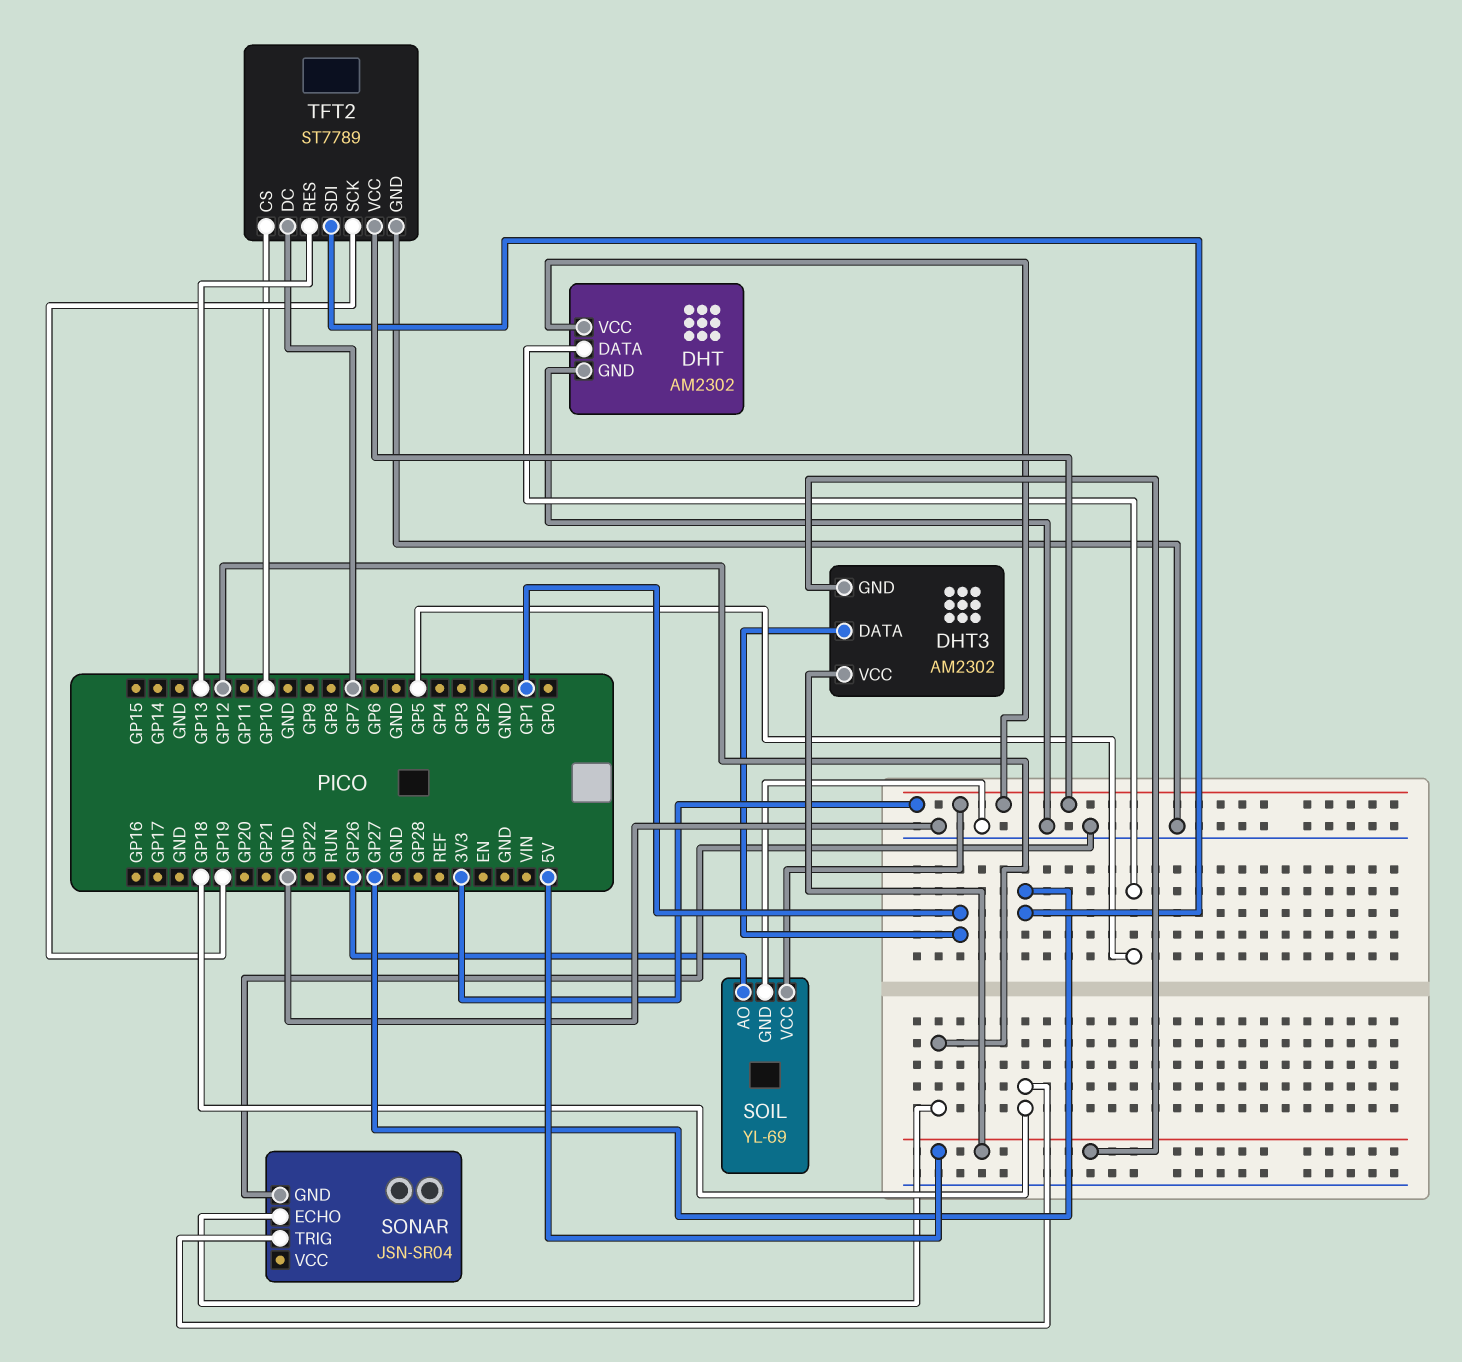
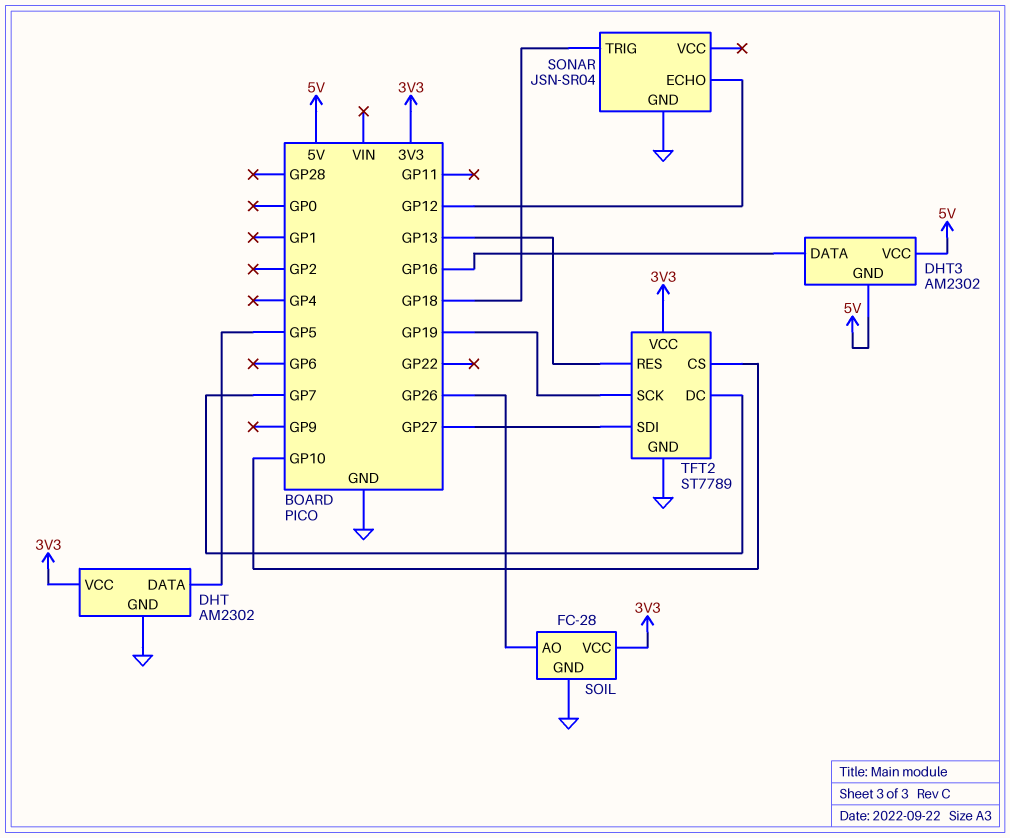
DHT3 pin DATA: GP1 -> GP16
SOIL: YL-69 -> FC-28

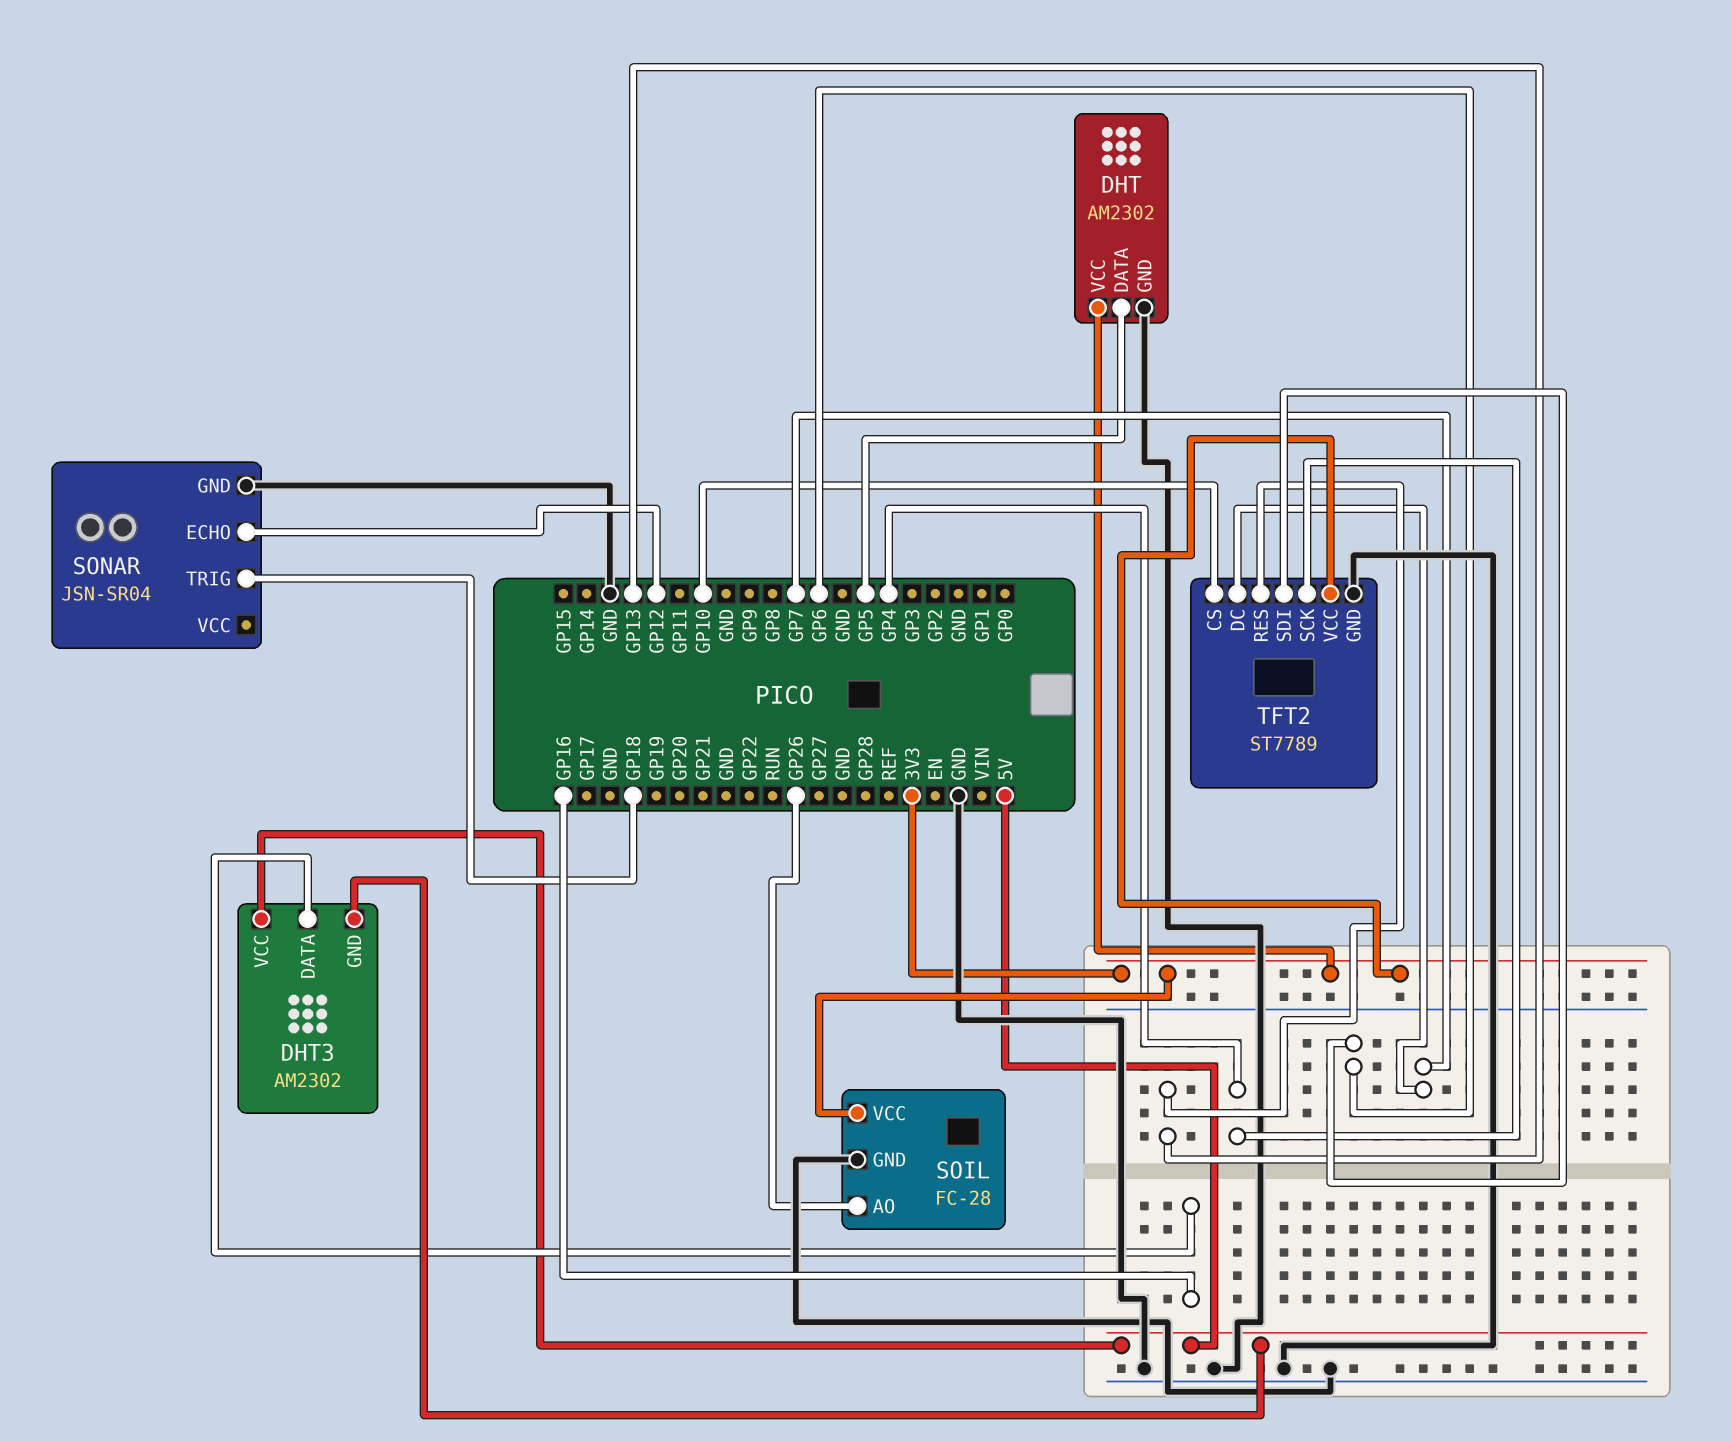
TFT2 pin SCK: GP19 -> GP4
TFT2 pin SDI: GP27 -> GP6

